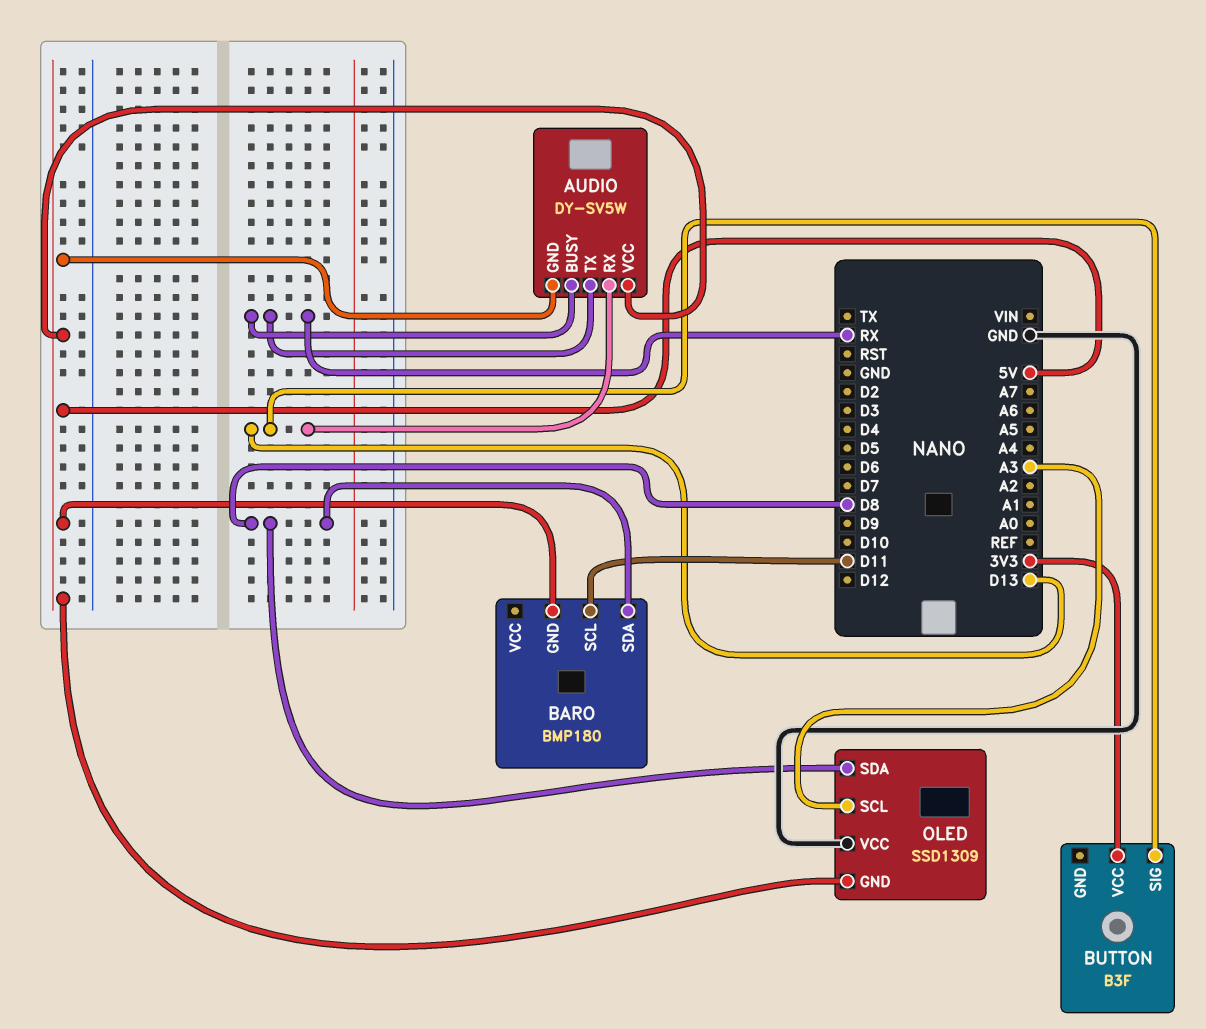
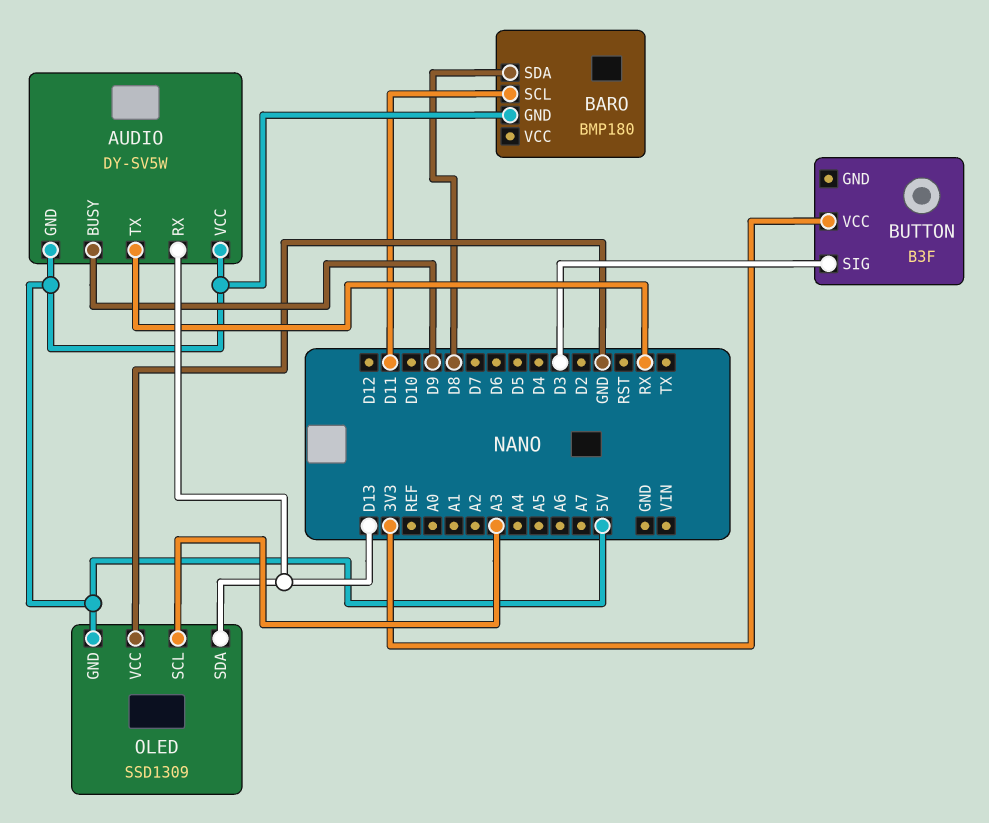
AUDIO pin BUSY: RX -> D9
BUTTON pin SIG: D13 -> D3
OLED pin SDA: D8 -> D13

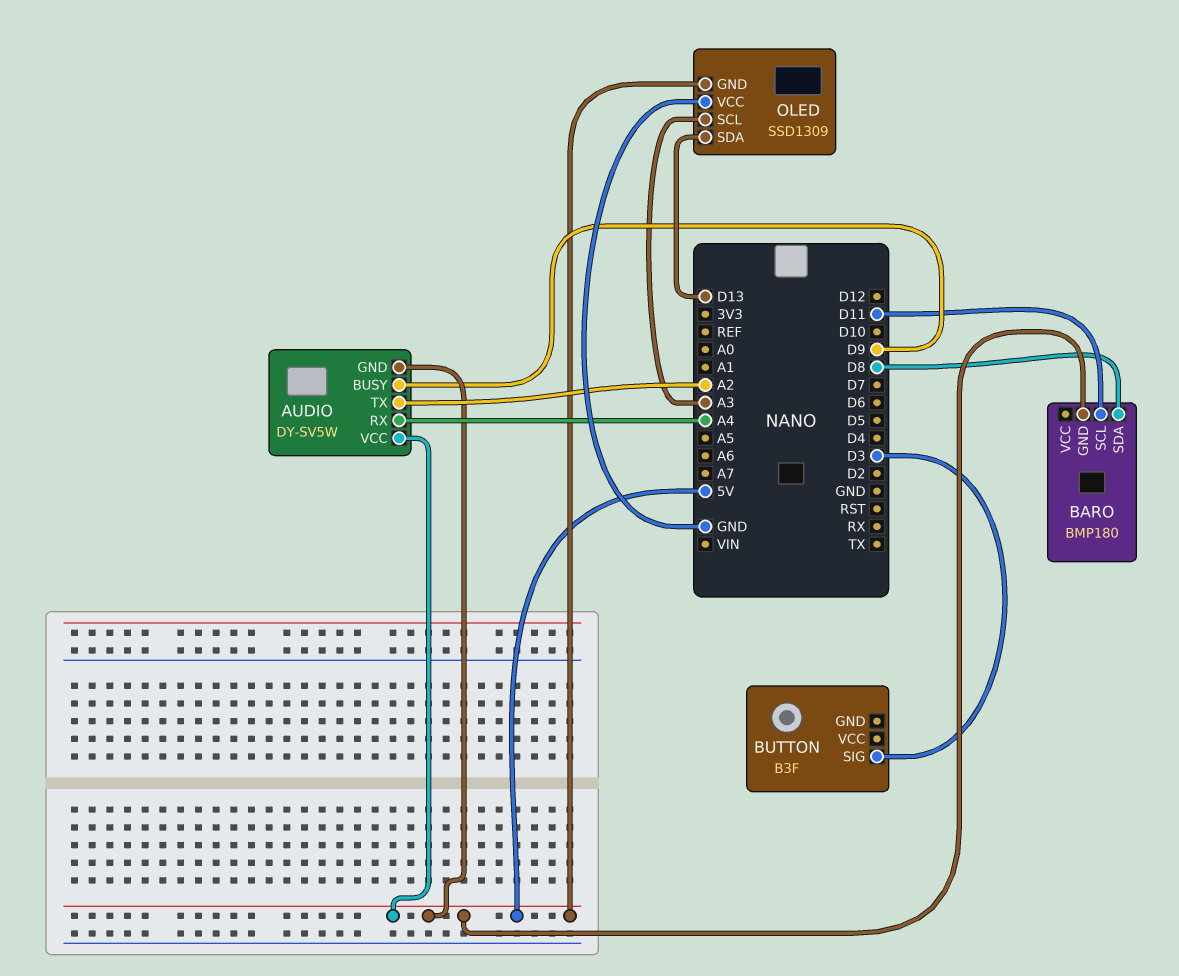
AUDIO pin RX: D13 -> A4
AUDIO pin TX: RX -> A2
BUTTON pin VCC: 3V3 -> none

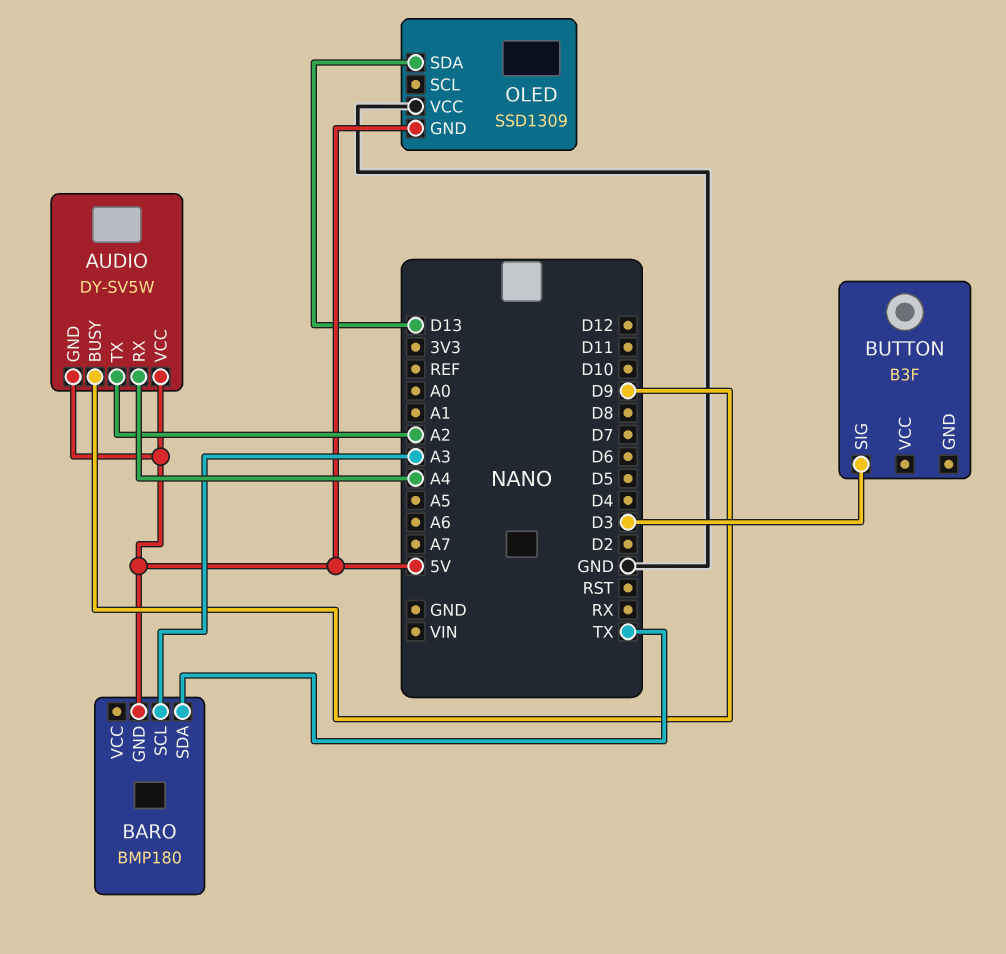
BARO pin SCL: D11 -> A3
BARO pin SDA: D8 -> TX
OLED pin SCL: A3 -> none

